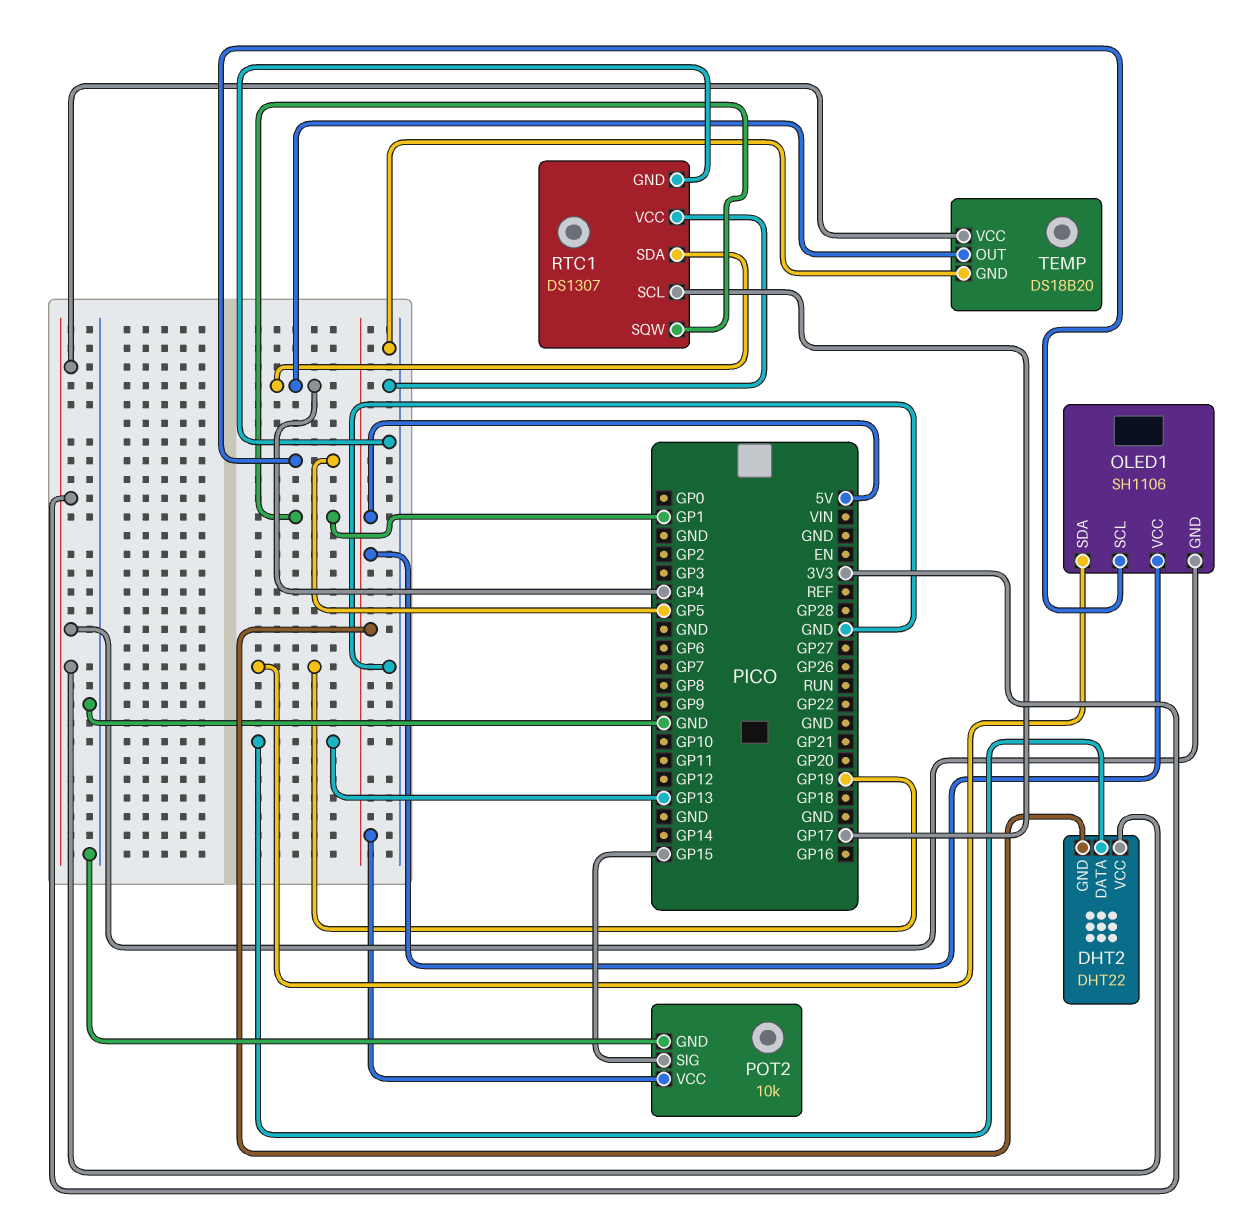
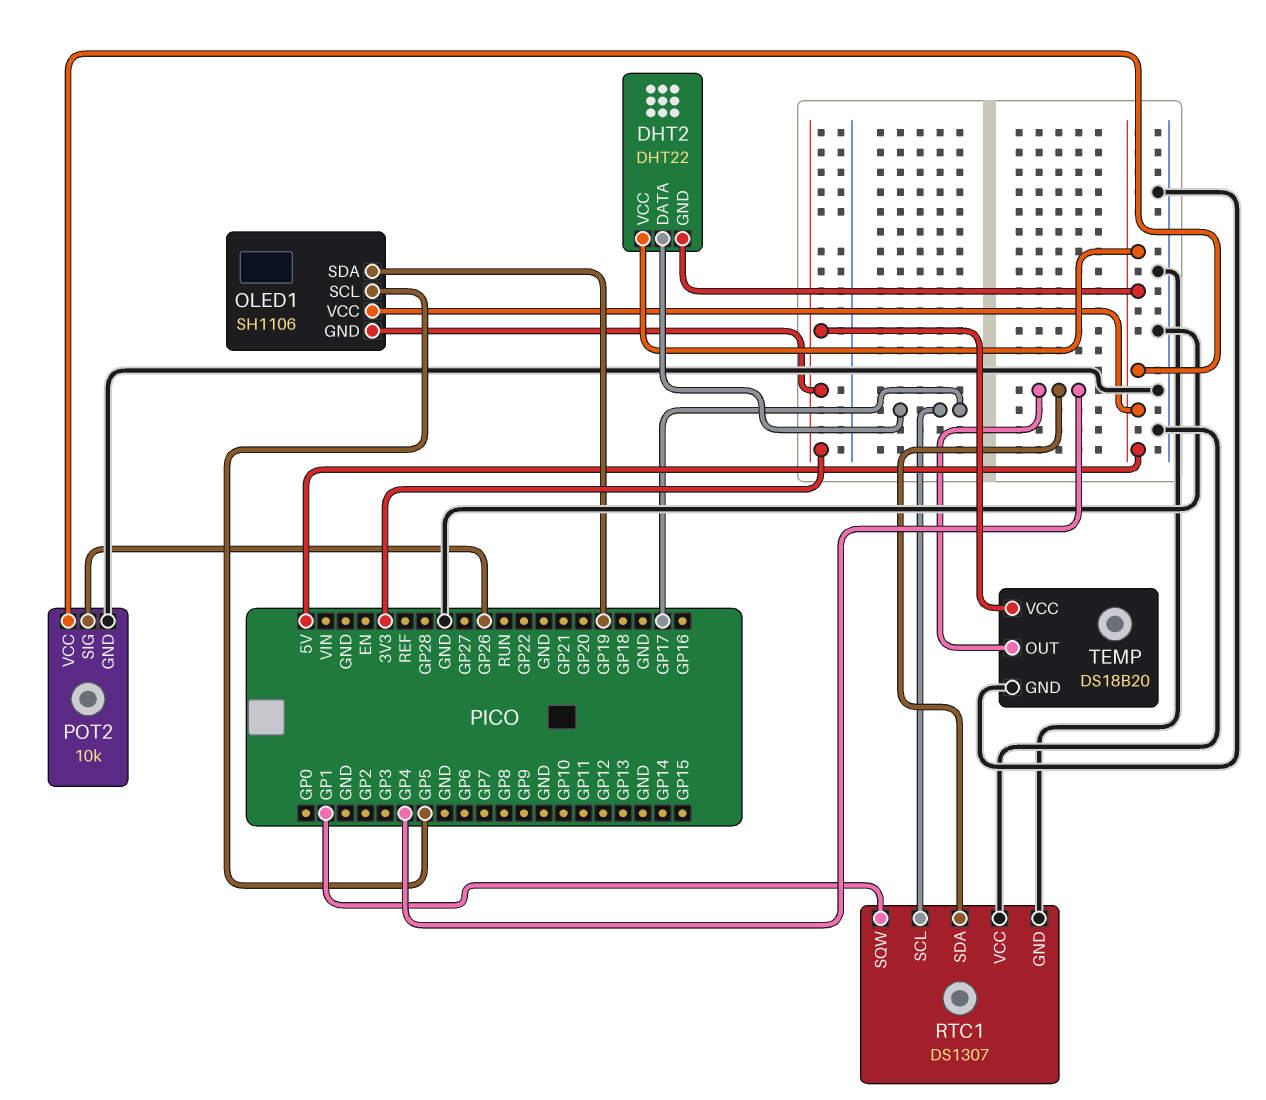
DHT2 pin DATA: GP13 -> GP17
DHT2 pin VCC: 3V3 -> 5V
POT2 pin SIG: GP15 -> GP26

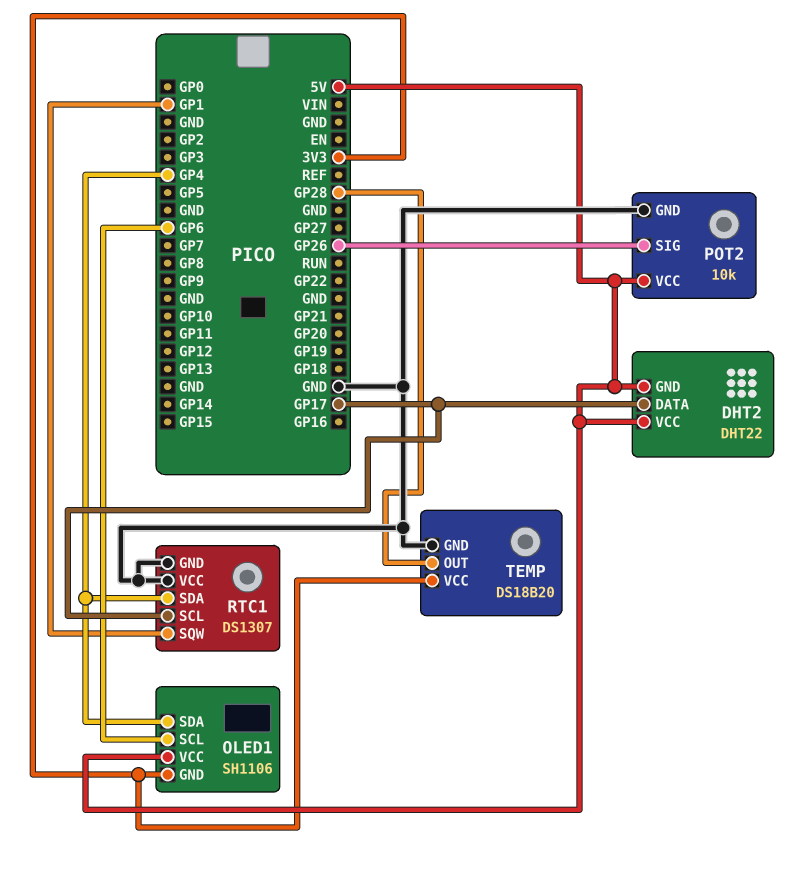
OLED1 pin SCL: GP5 -> GP6
OLED1 pin SDA: GP19 -> GP4
TEMP pin OUT: GP4 -> GP28

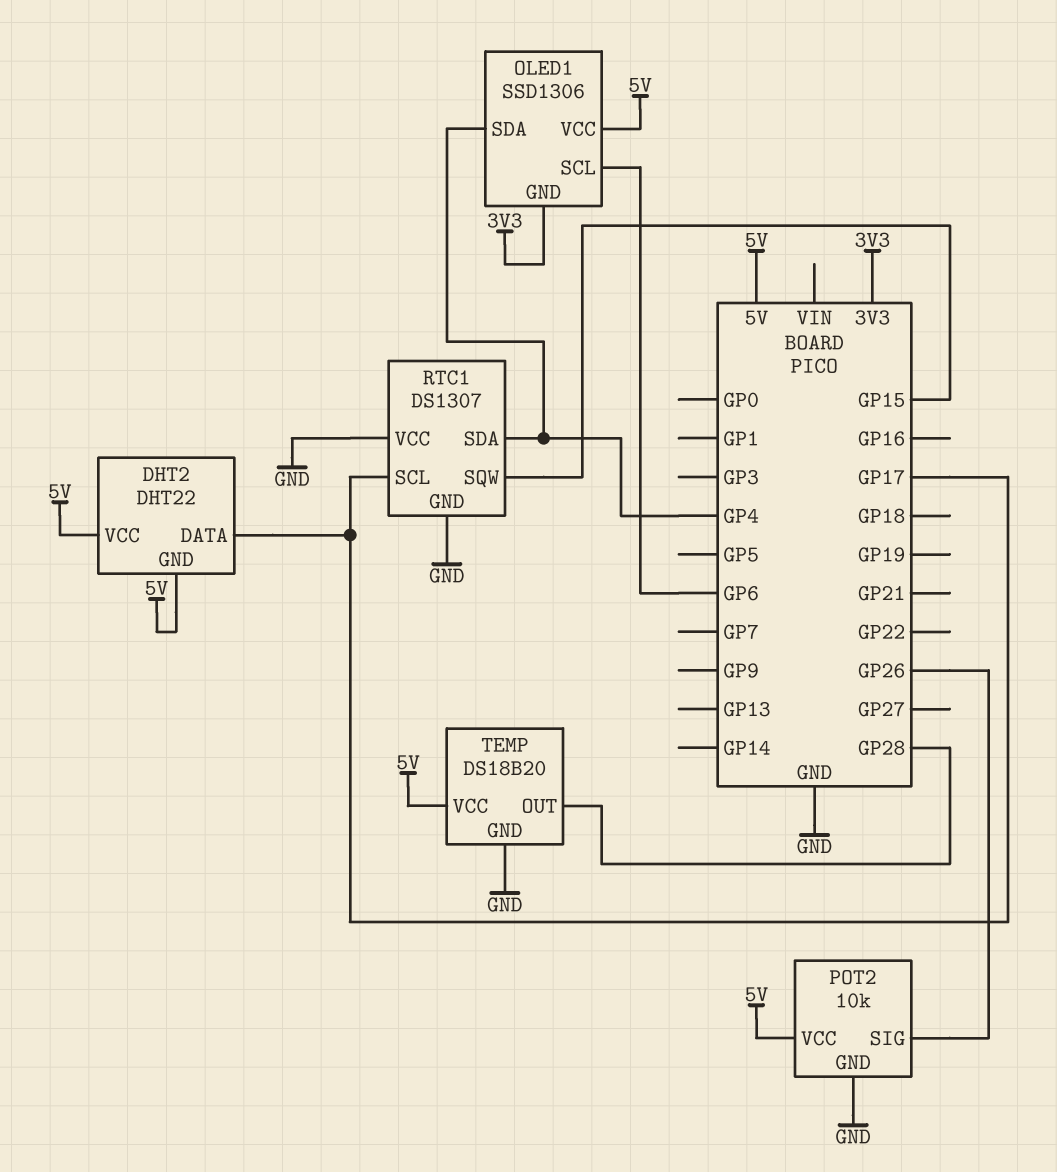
OLED1: SH1106 -> SSD1306
RTC1 pin SQW: GP1 -> GP15
TEMP pin VCC: 3V3 -> 5V

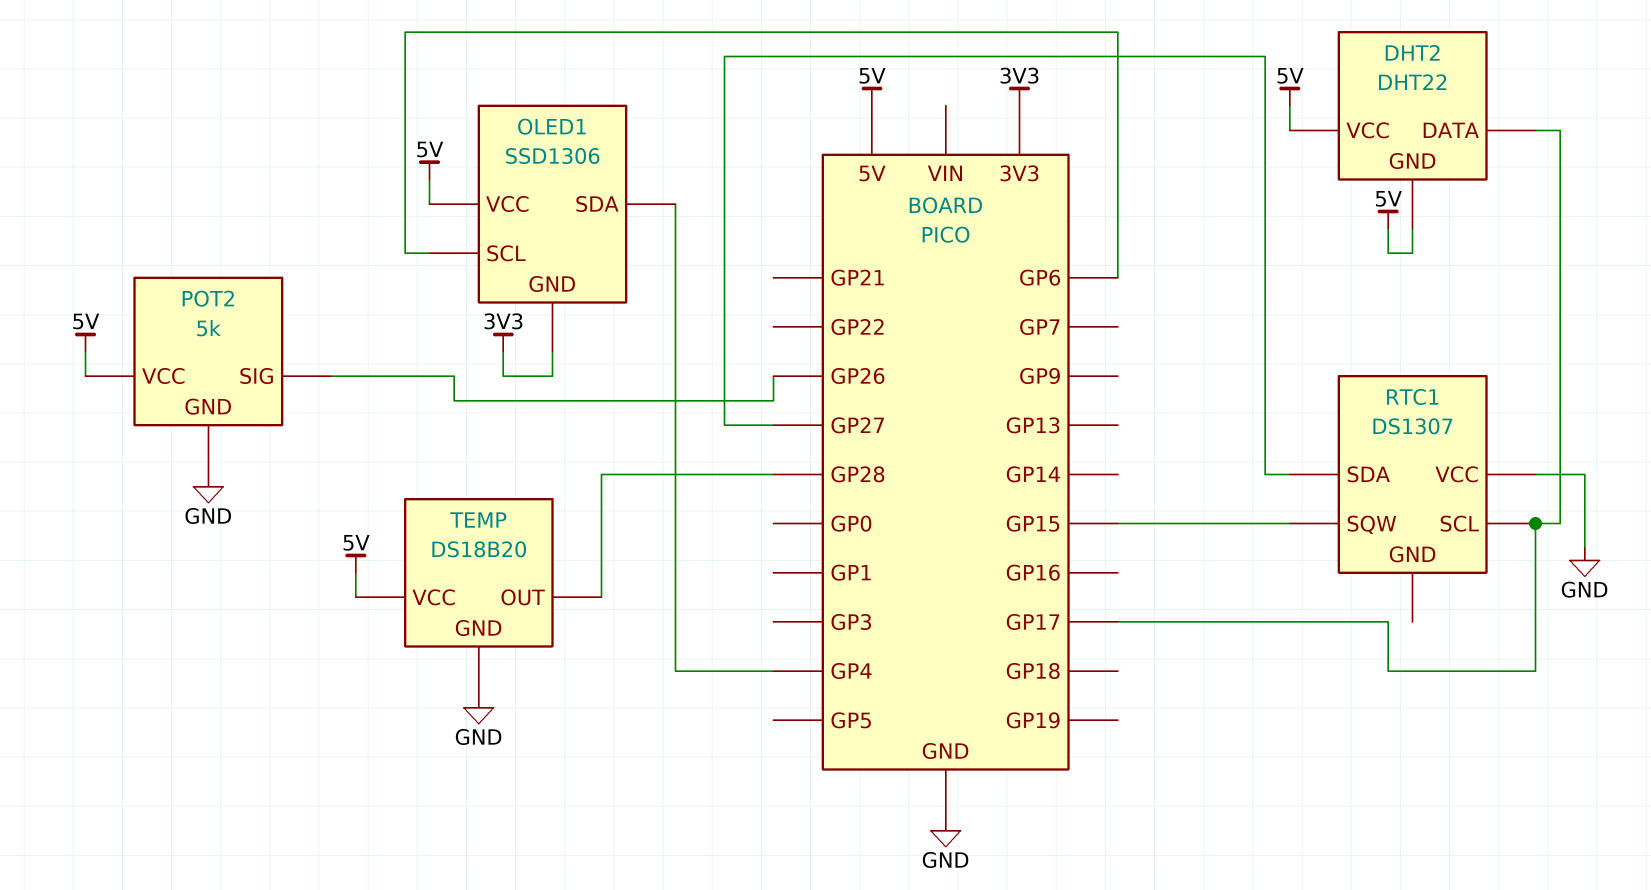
POT2: 10k -> 5k
RTC1 pin GND: GND -> none
RTC1 pin SDA: GP4 -> GP27

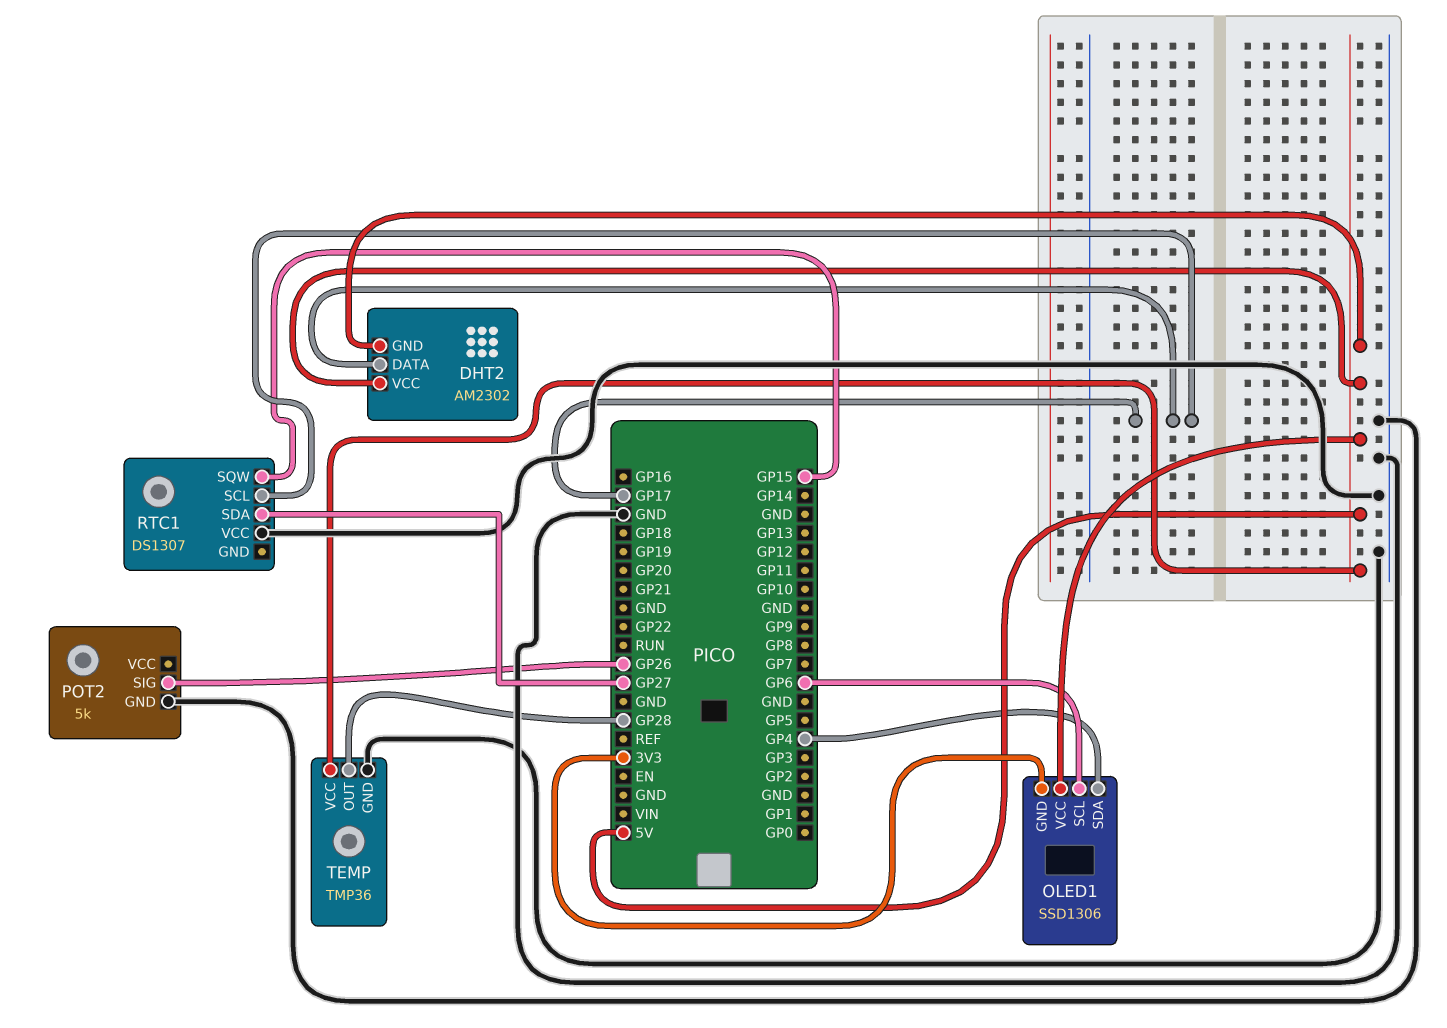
DHT2: DHT22 -> AM2302
POT2 pin VCC: 5V -> none
TEMP: DS18B20 -> TMP36

